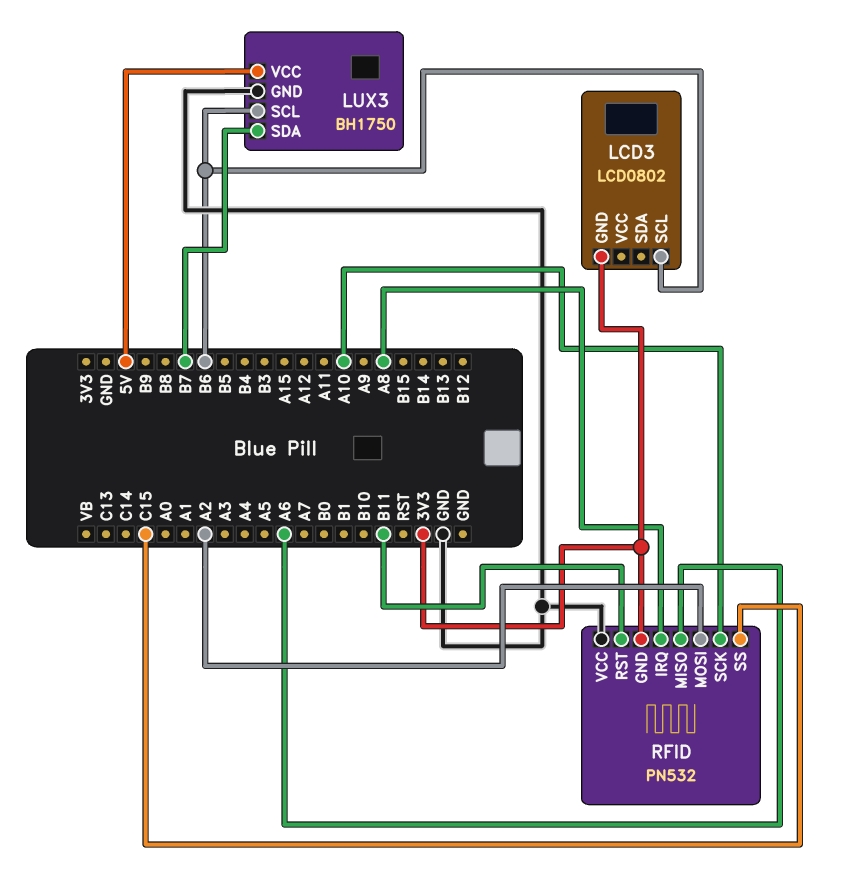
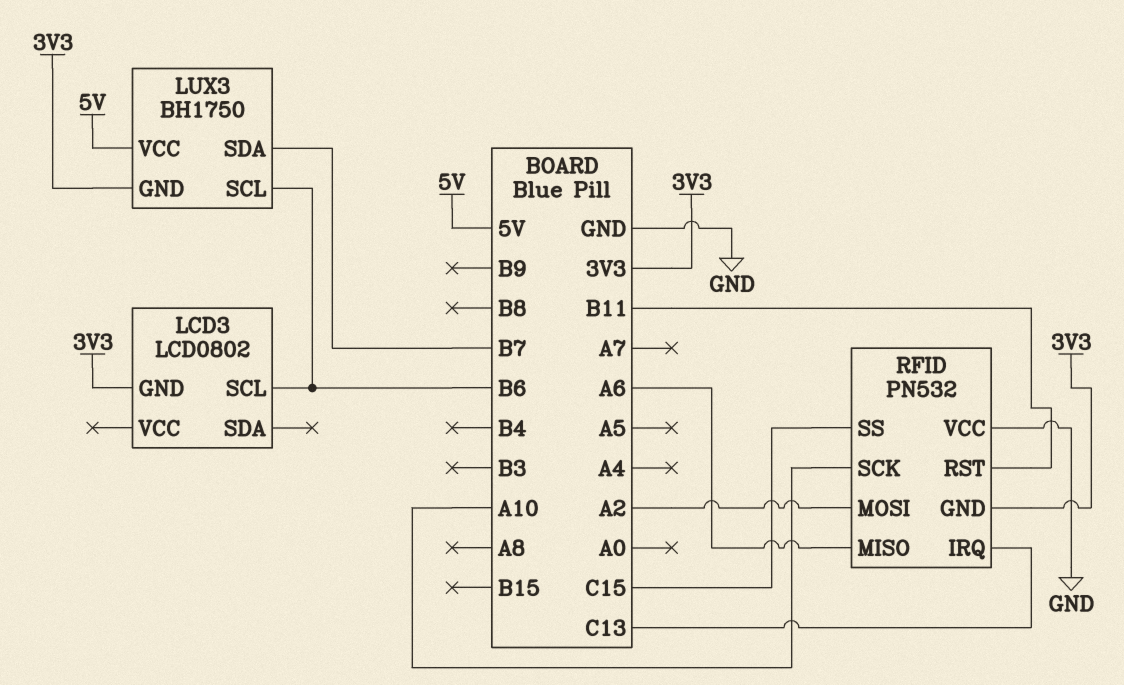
LUX3 pin GND: GND -> 3V3
RFID pin IRQ: A8 -> C13

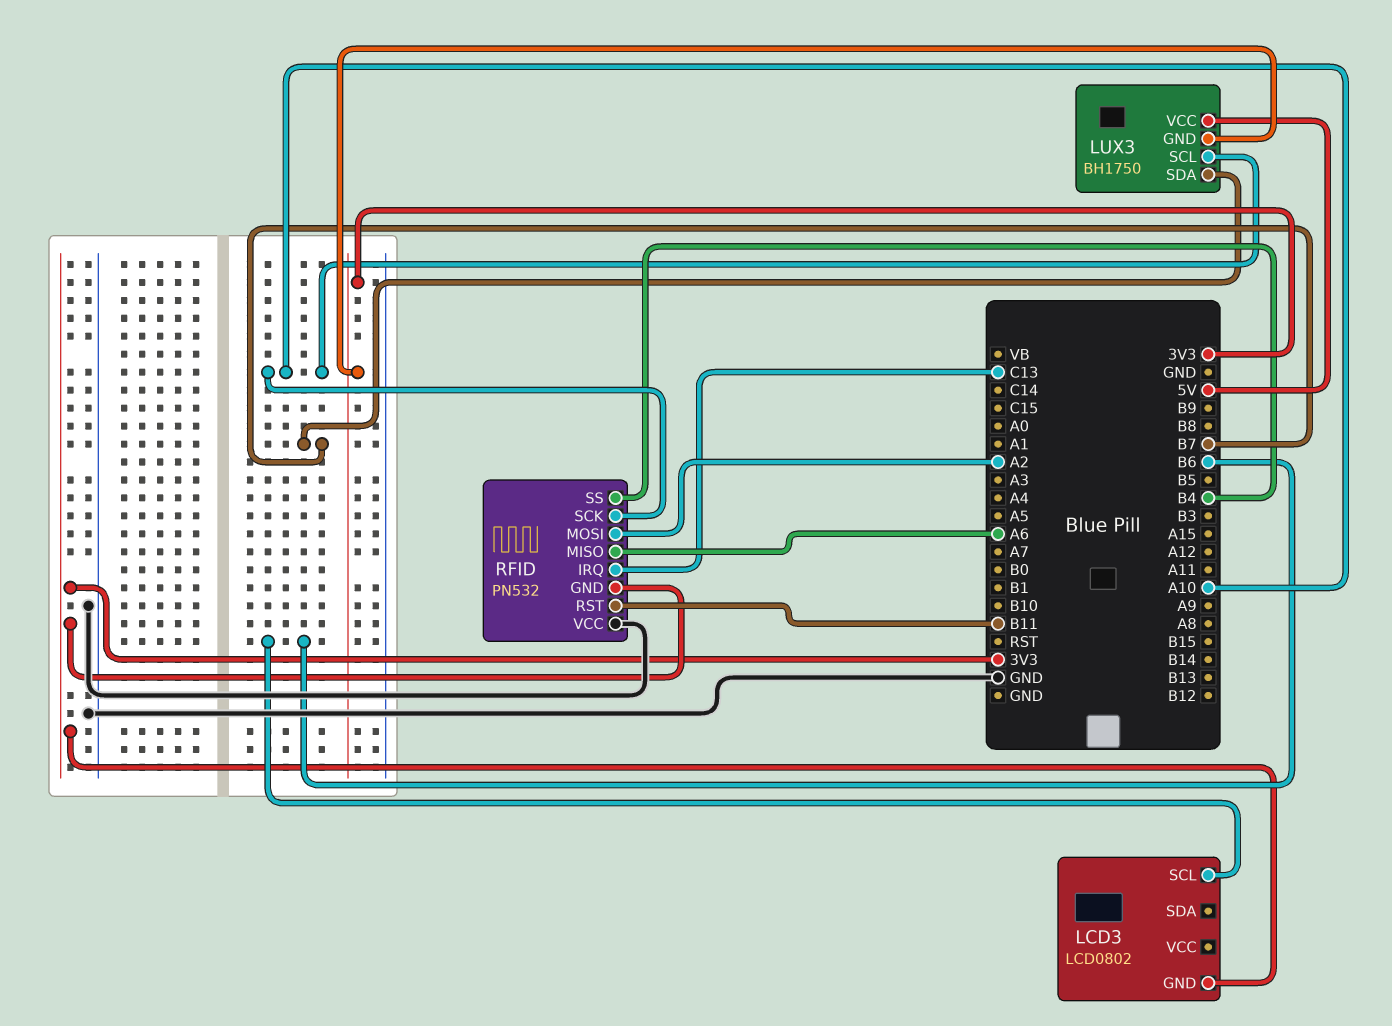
LUX3 pin SCL: B6 -> A10
RFID pin SS: C15 -> B4

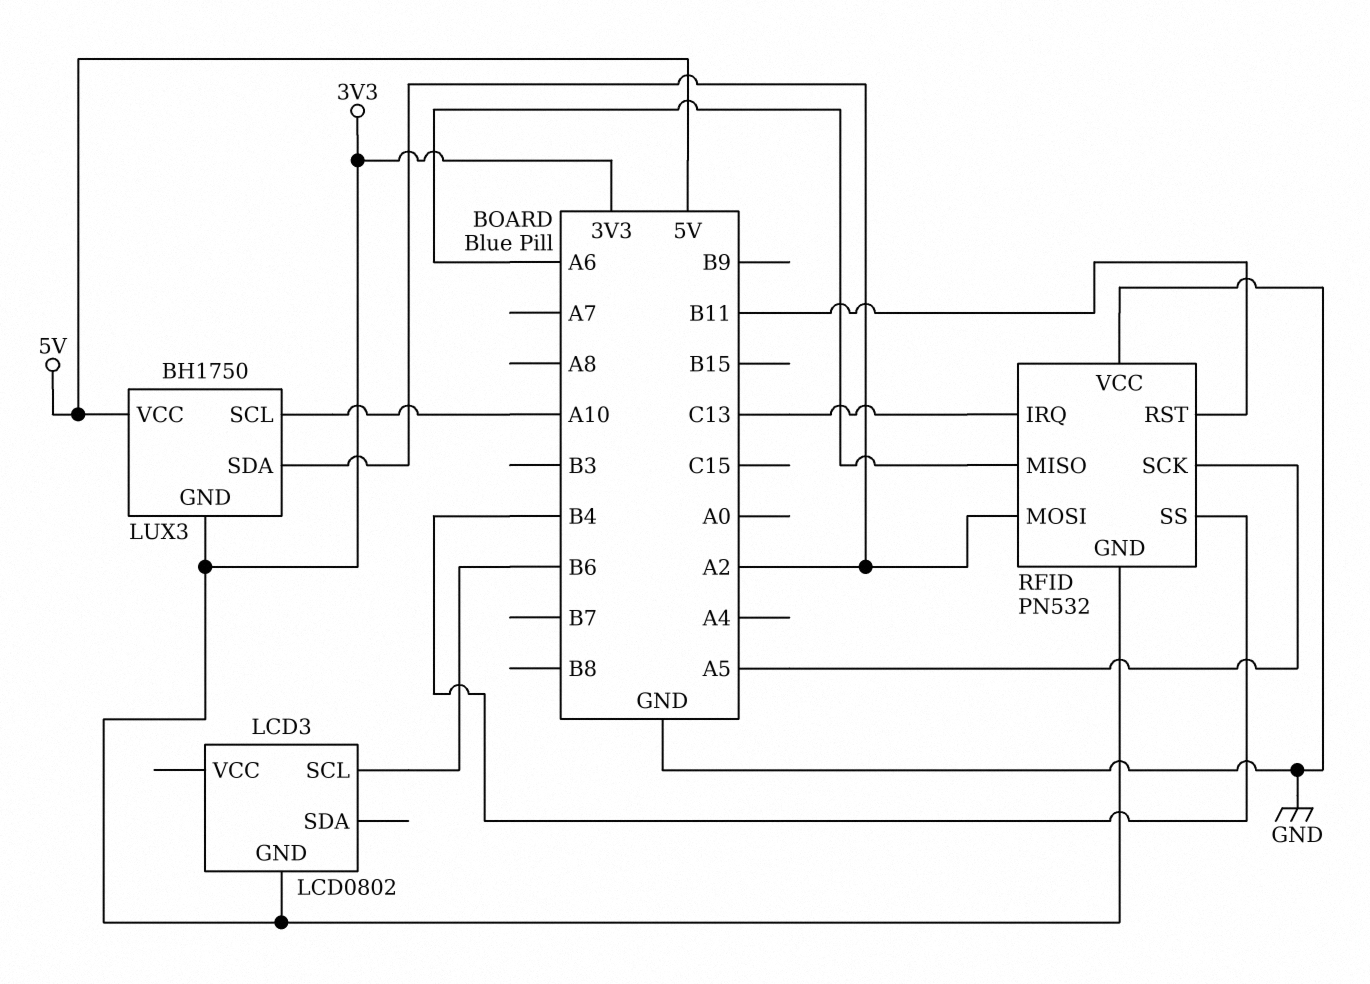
LUX3 pin SDA: B7 -> A2
RFID pin SCK: A10 -> A5

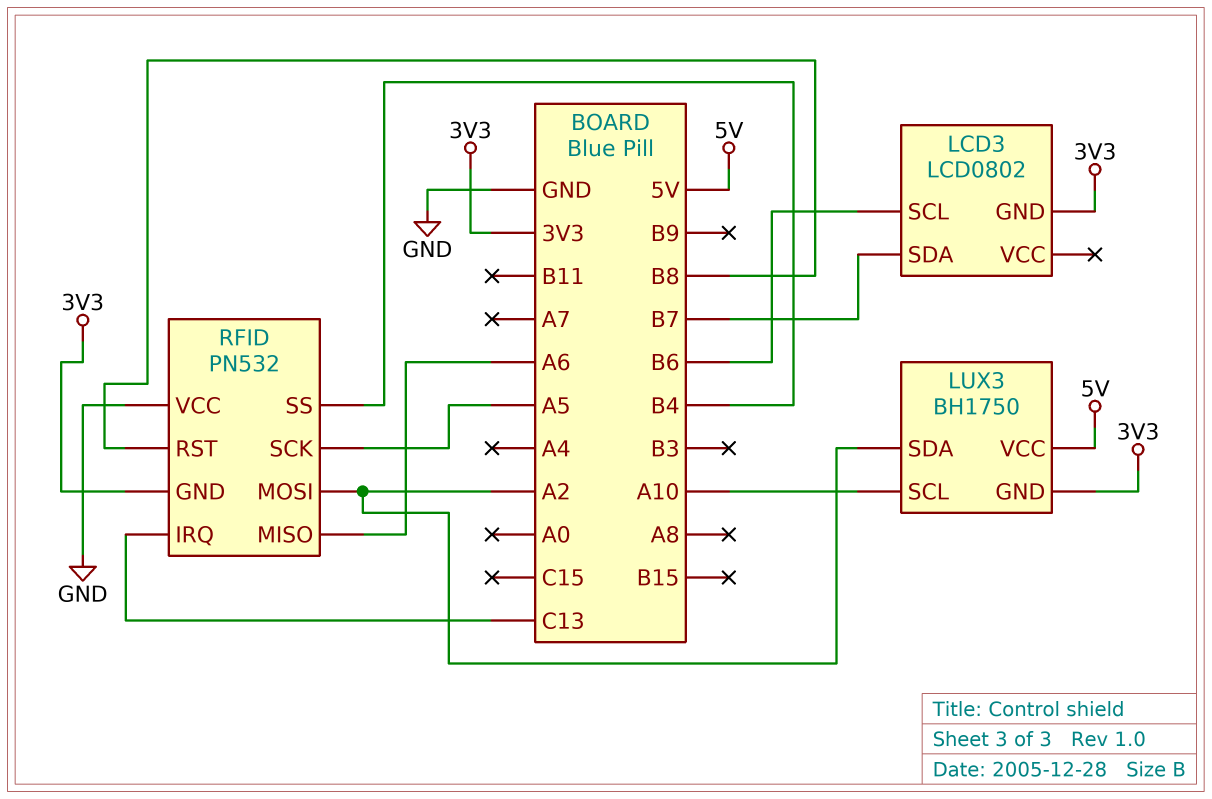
LCD3 pin SDA: none -> B7
RFID pin RST: B11 -> B8

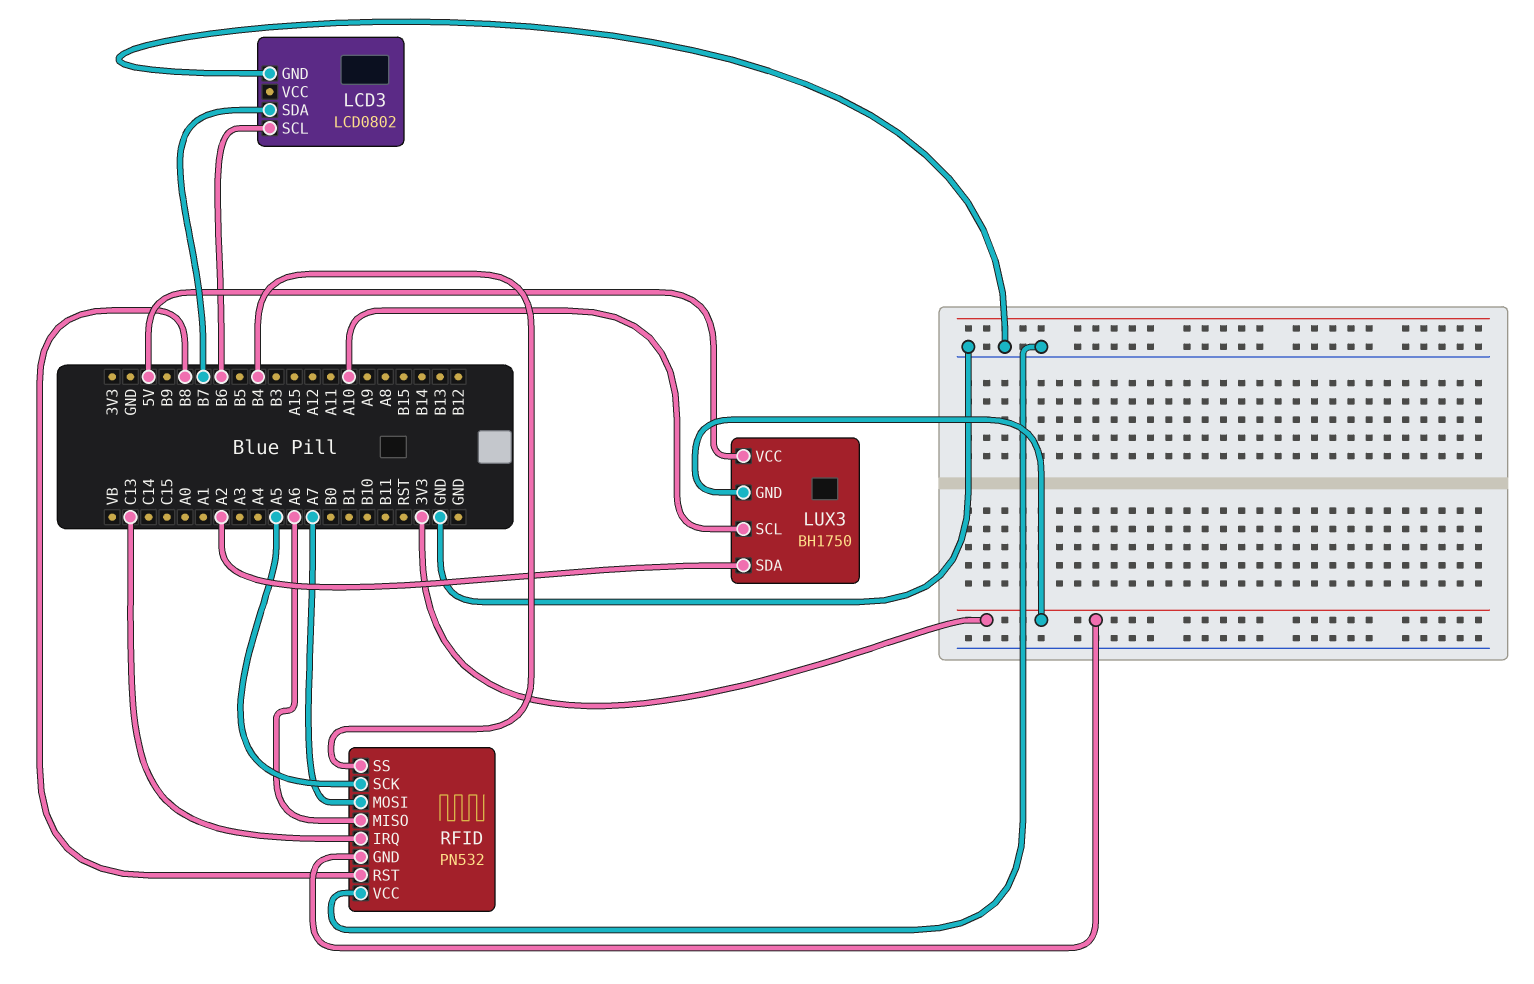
LCD3 pin GND: 3V3 -> GND
RFID pin MOSI: A2 -> A7

